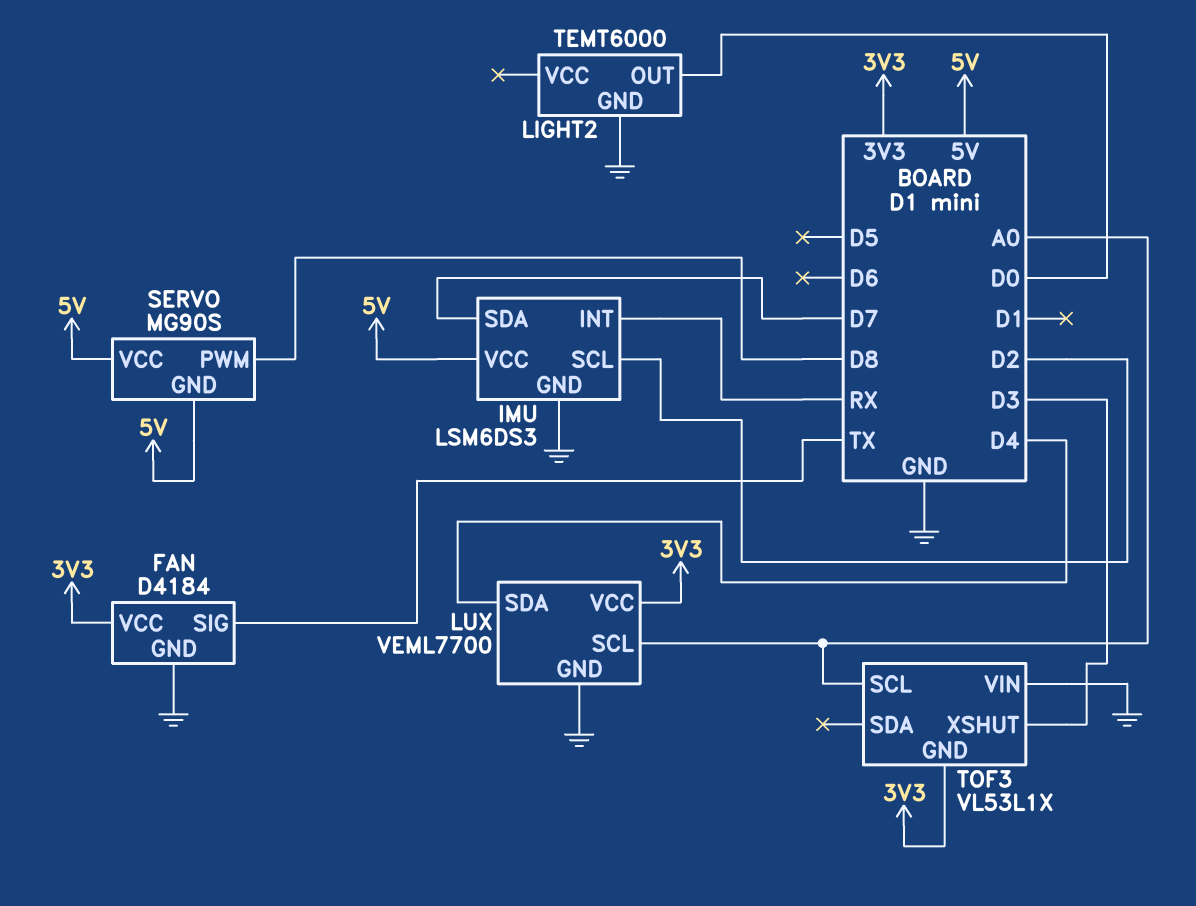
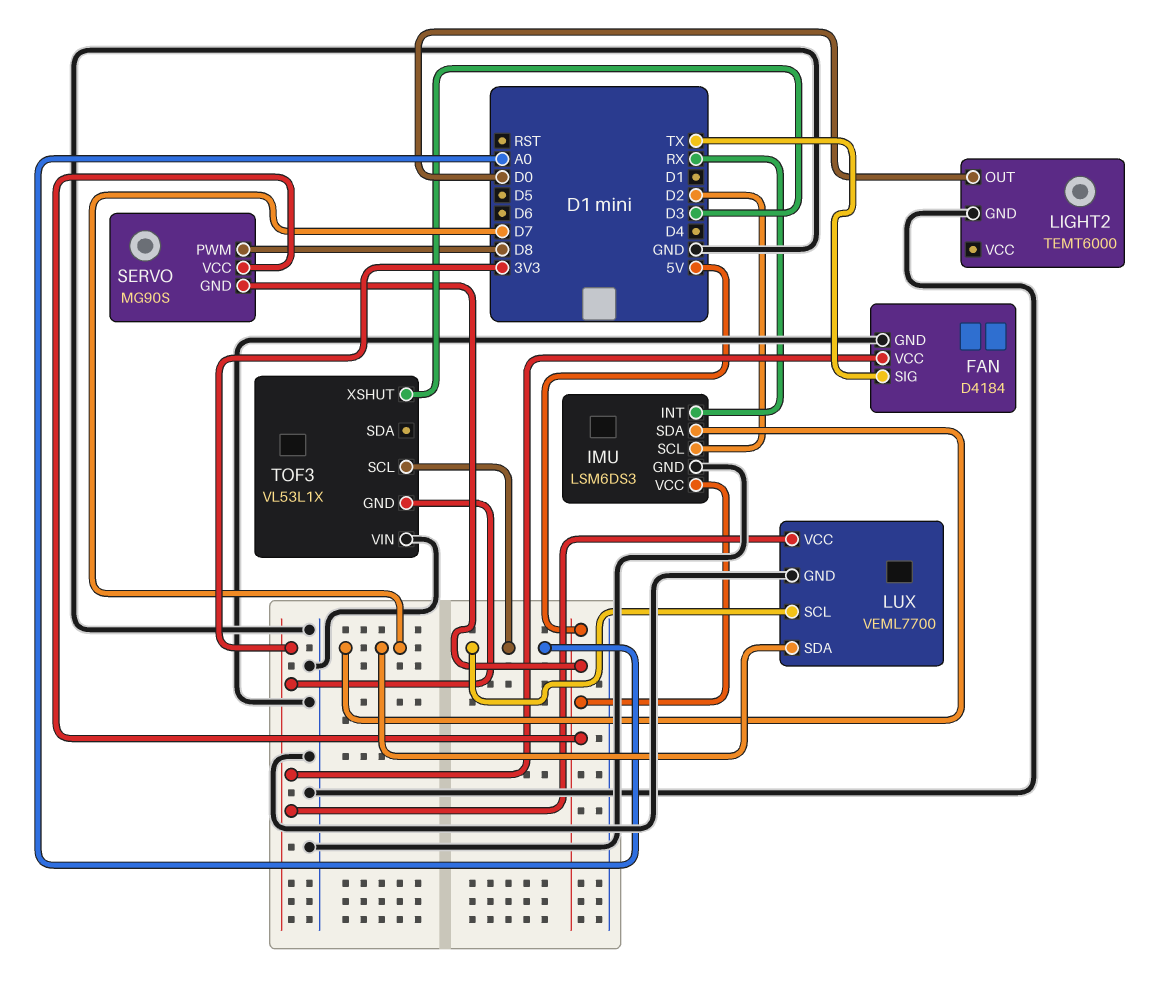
LUX pin SDA: D4 -> D7

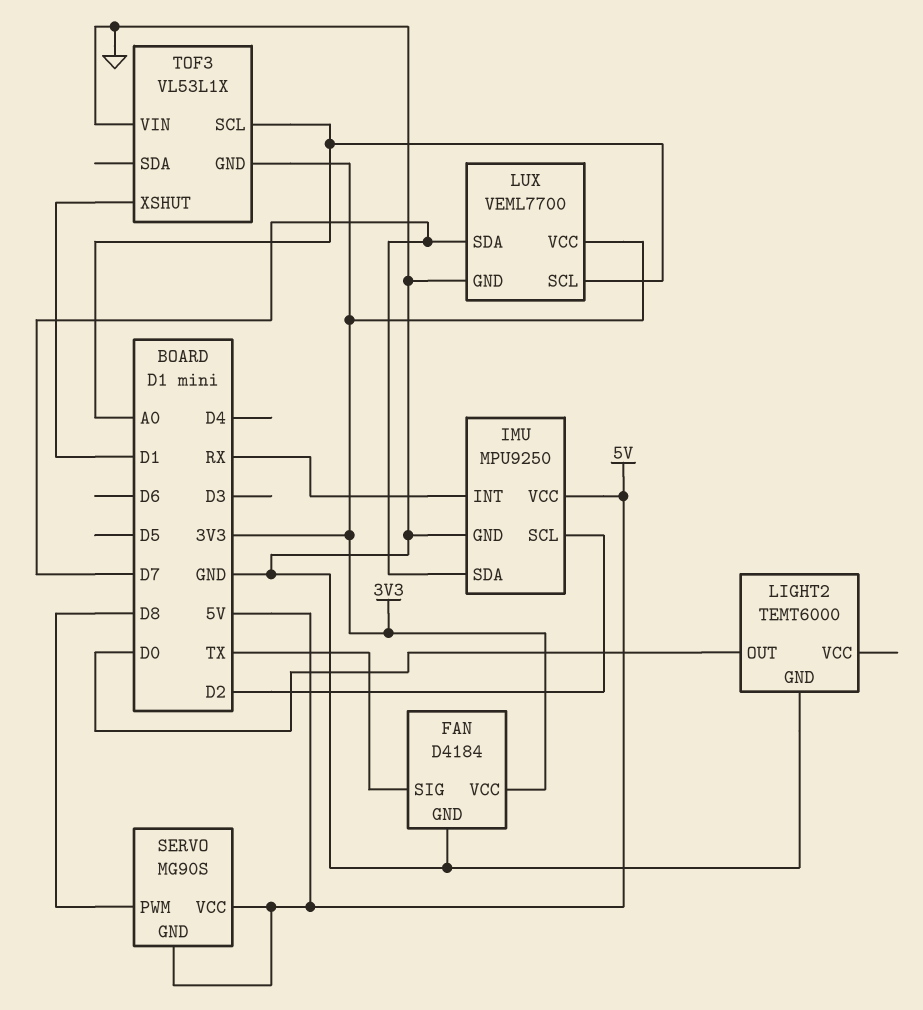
IMU: LSM6DS3 -> MPU9250
TOF3 pin XSHUT: D3 -> D1

